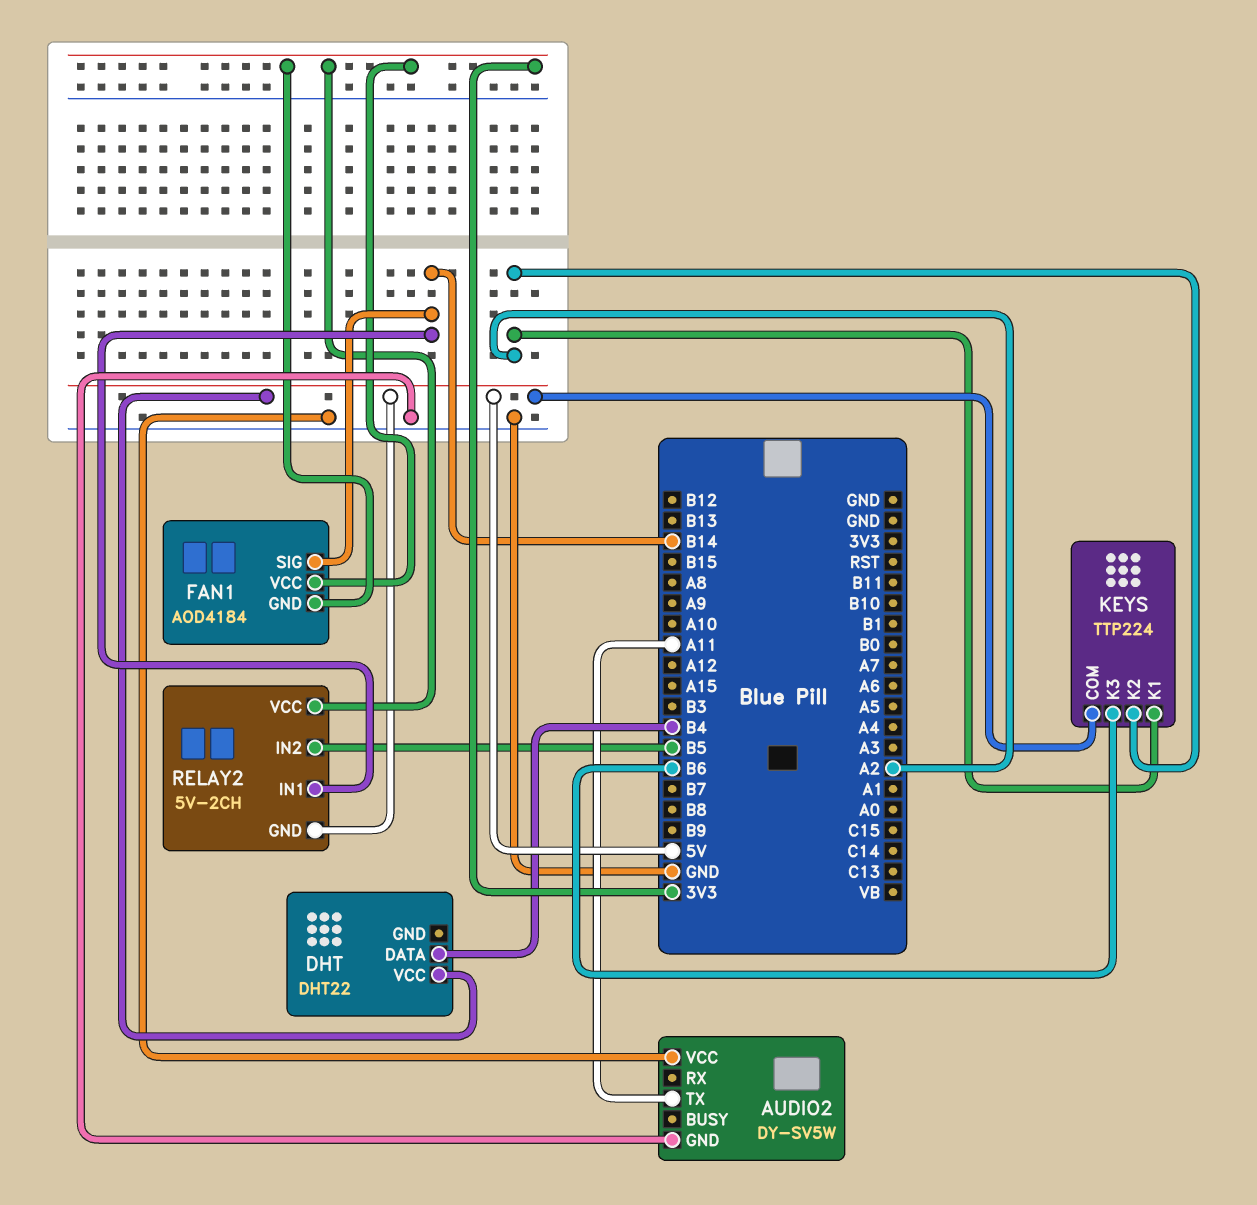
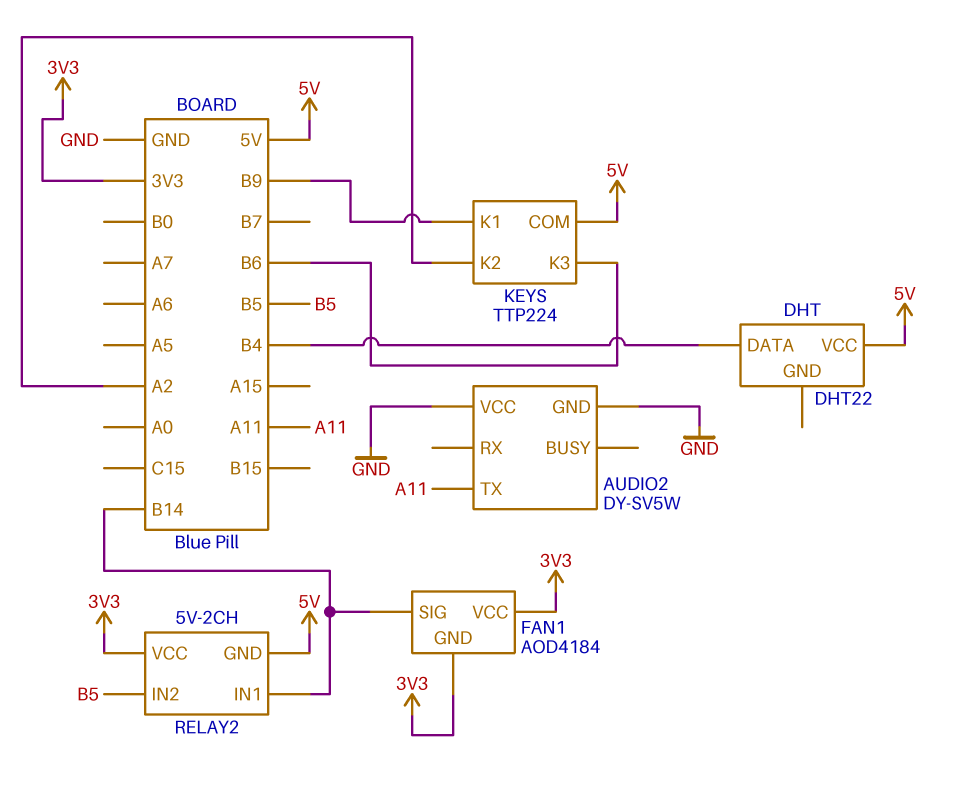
KEYS pin K1: A2 -> B9

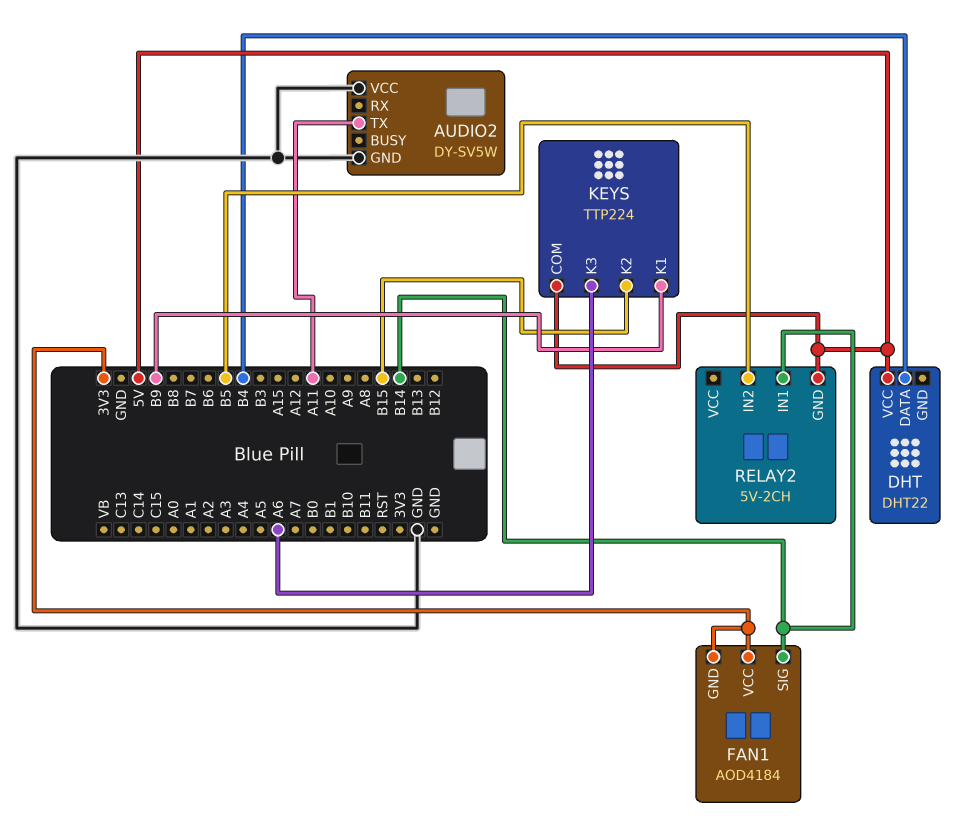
KEYS pin K2: A2 -> B15
KEYS pin K3: B6 -> A6
RELAY2 pin VCC: 3V3 -> none

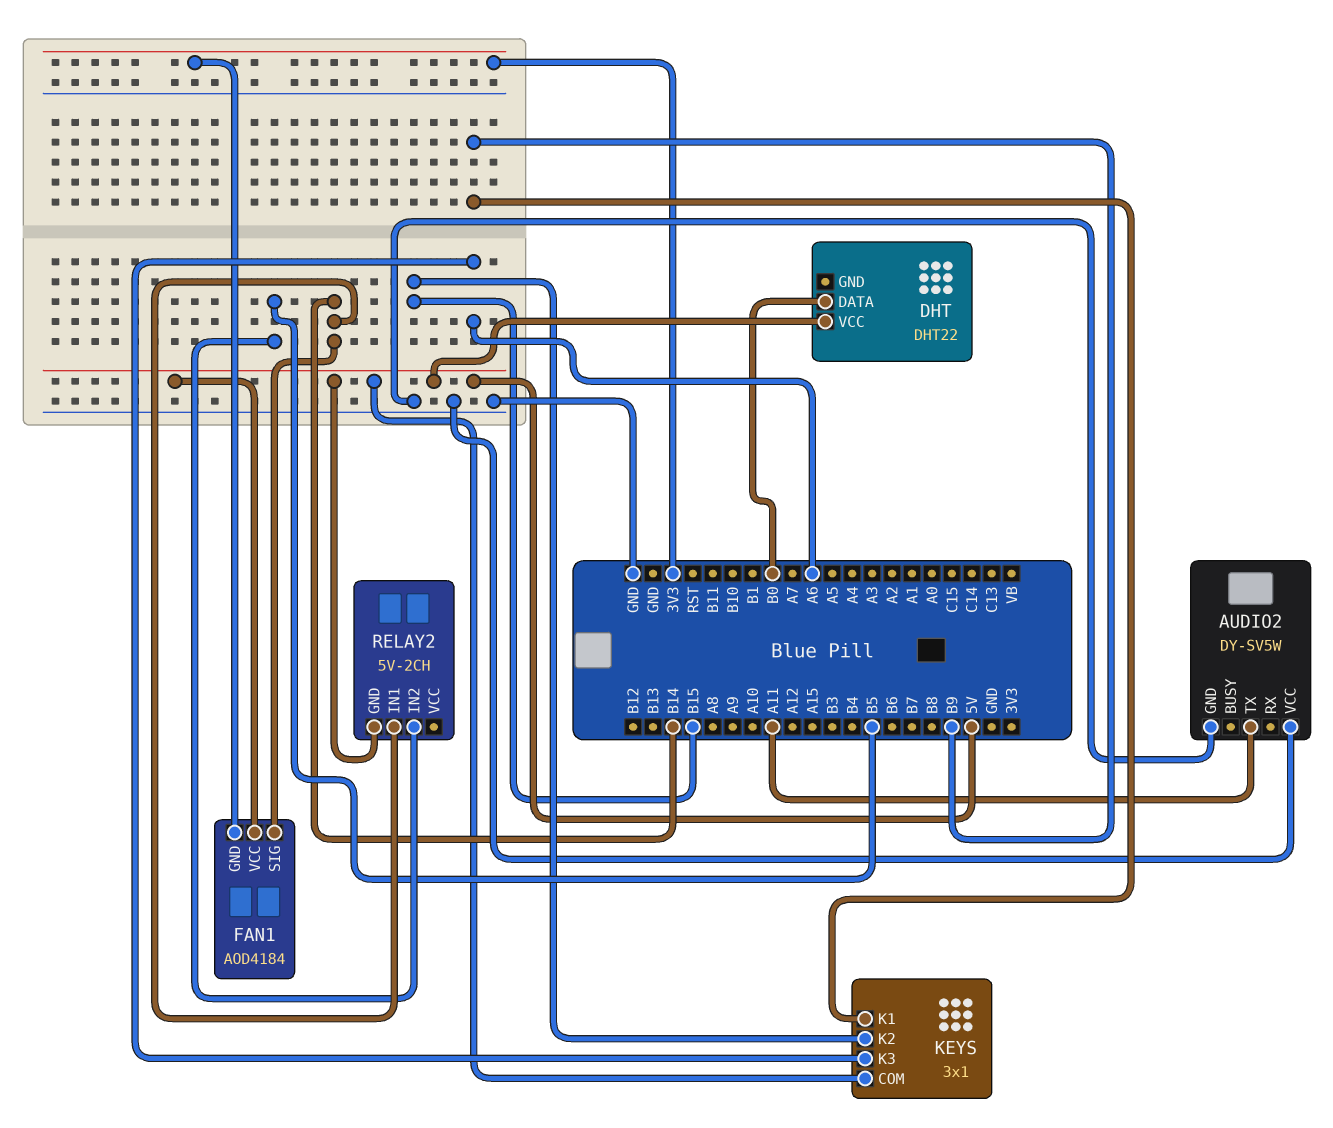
DHT pin DATA: B4 -> B0
FAN1 pin VCC: 3V3 -> 5V
KEYS: TTP224 -> 3x1

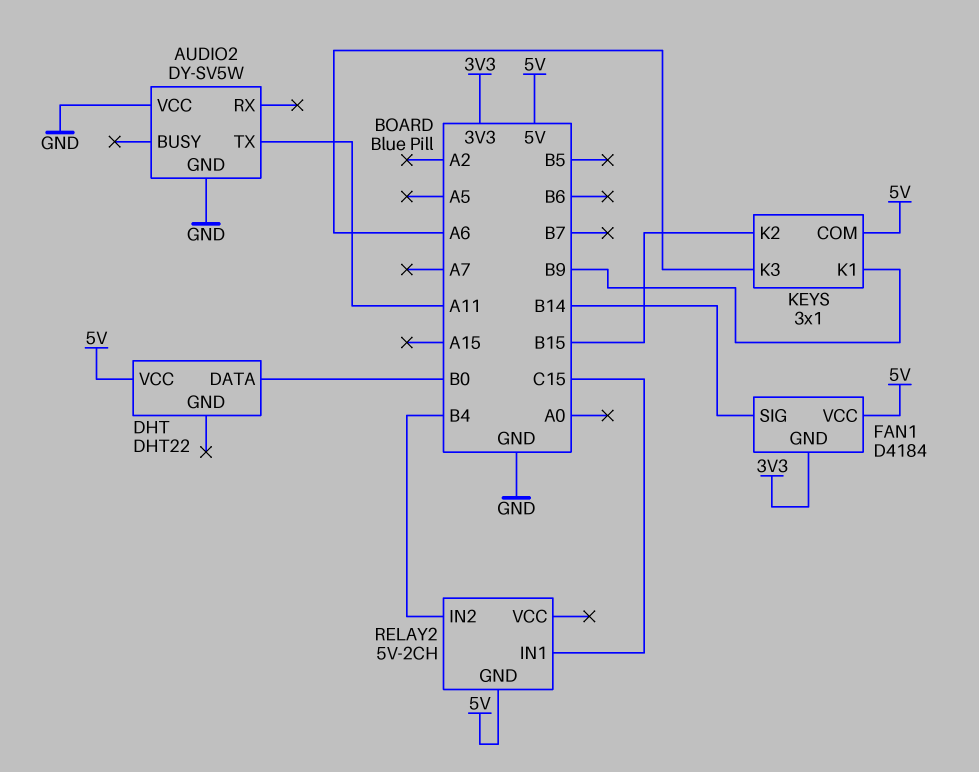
FAN1: AOD4184 -> D4184
RELAY2 pin IN1: B14 -> C15
RELAY2 pin IN2: B5 -> B4

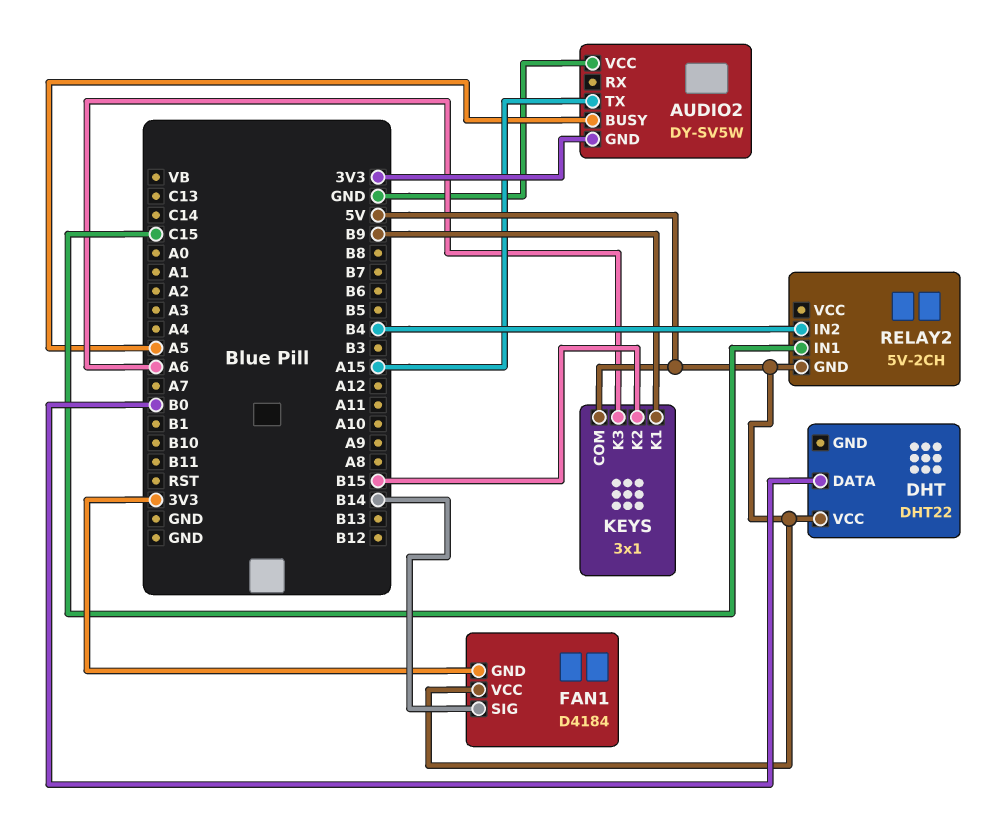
AUDIO2 pin BUSY: none -> A5
AUDIO2 pin GND: GND -> 3V3
AUDIO2 pin TX: A11 -> A15

